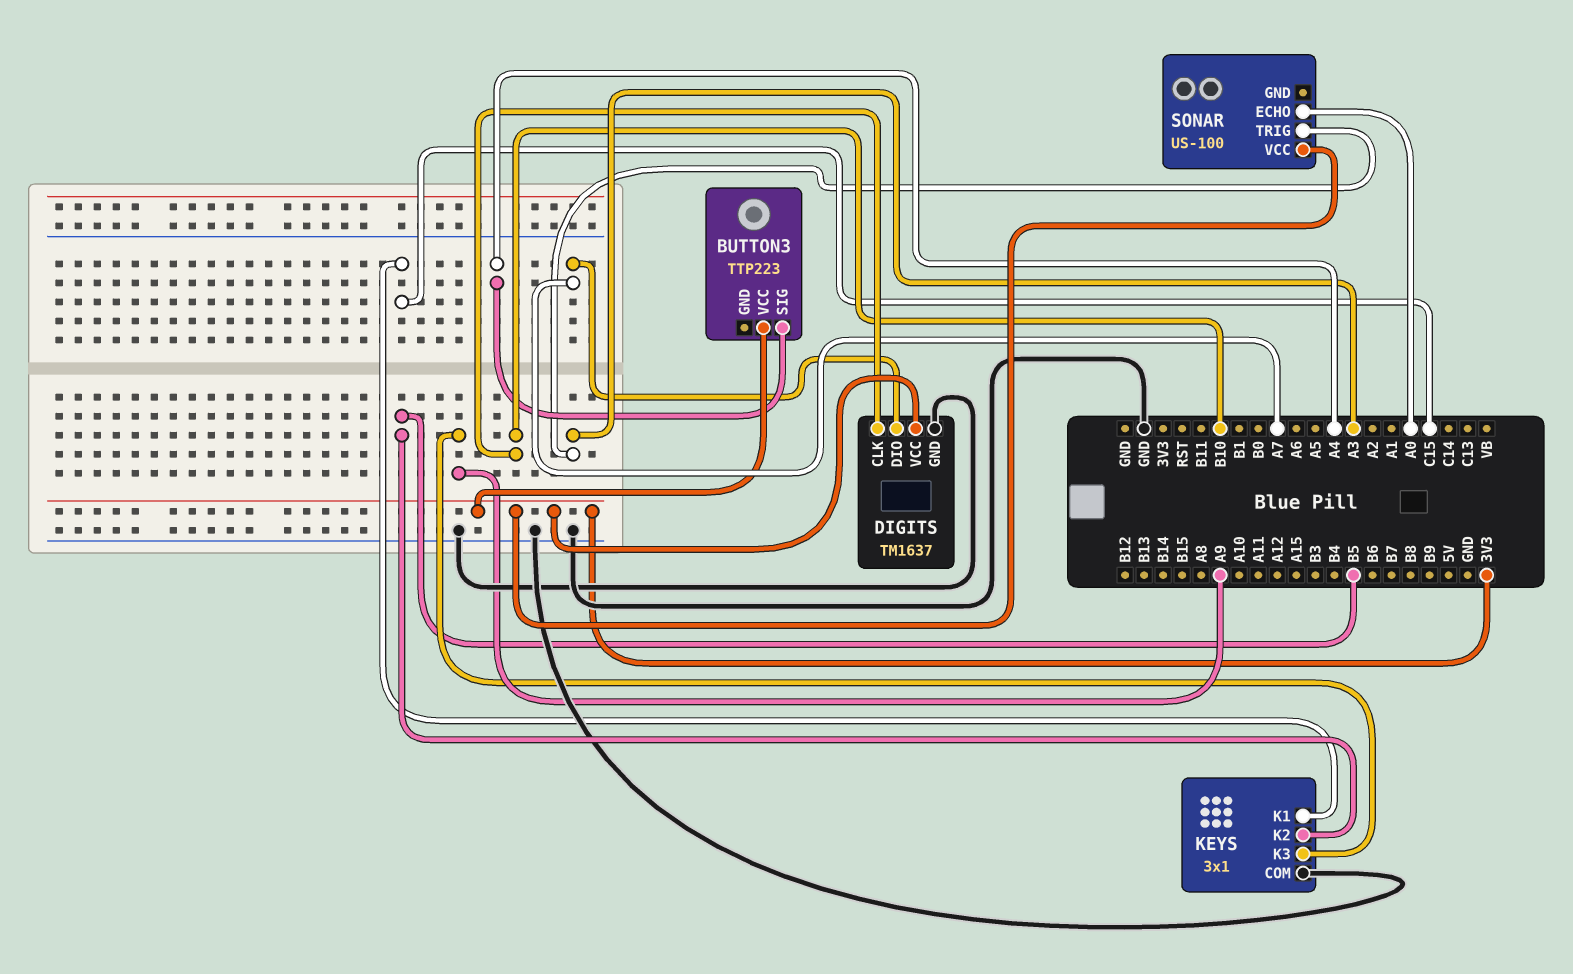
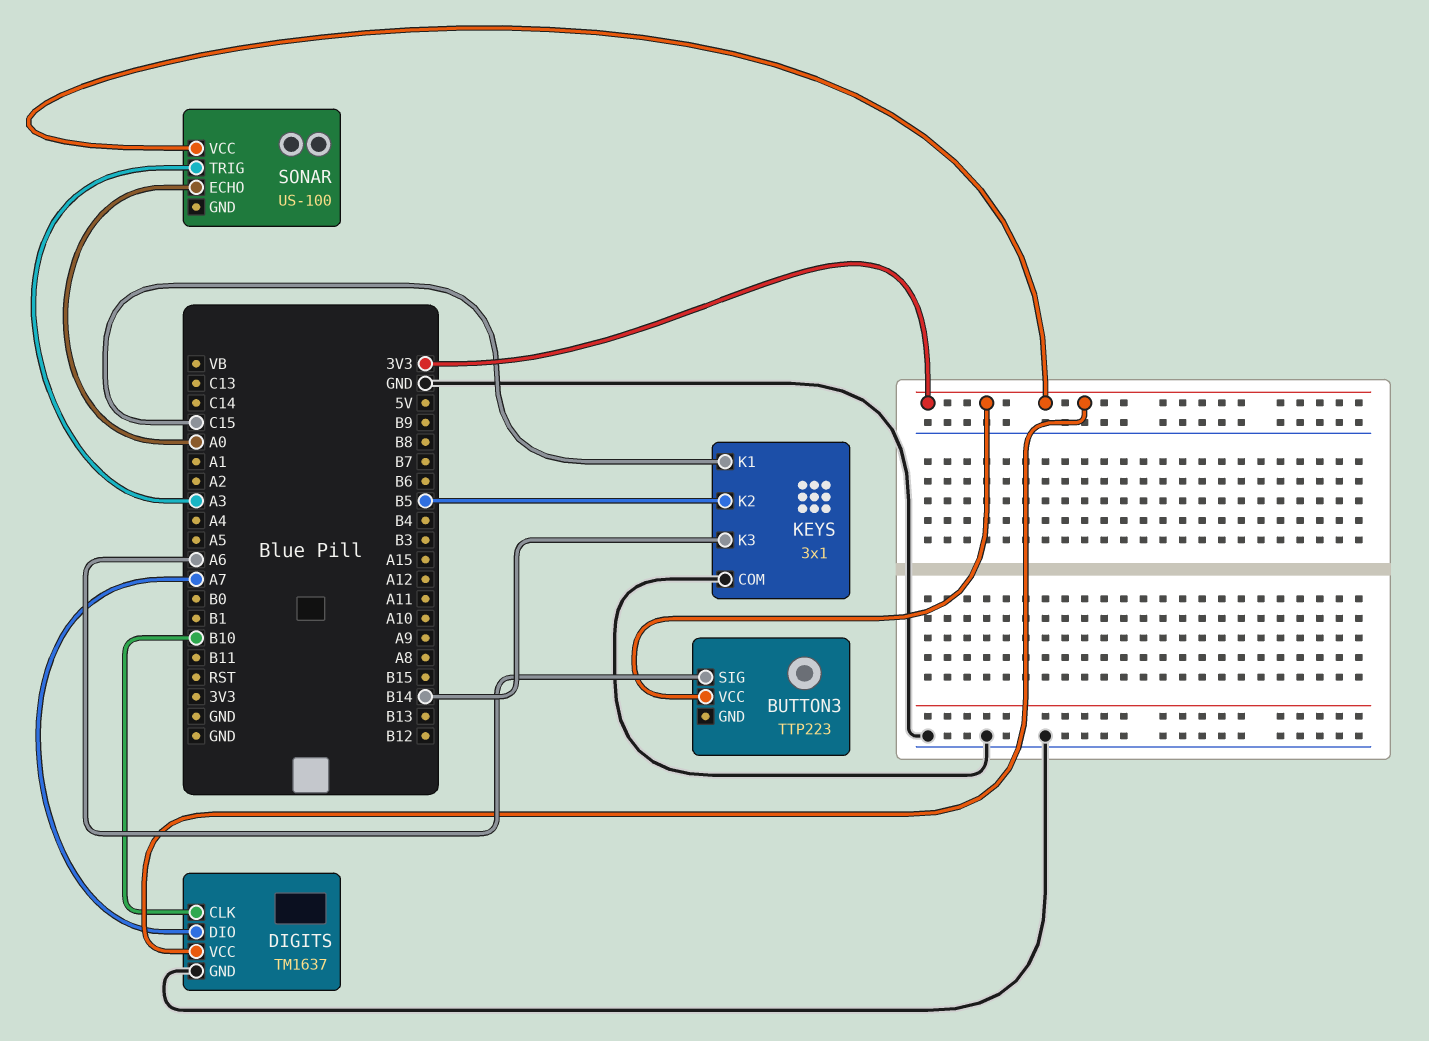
BUTTON3 pin SIG: A4 -> A6
KEYS pin K3: A9 -> B14

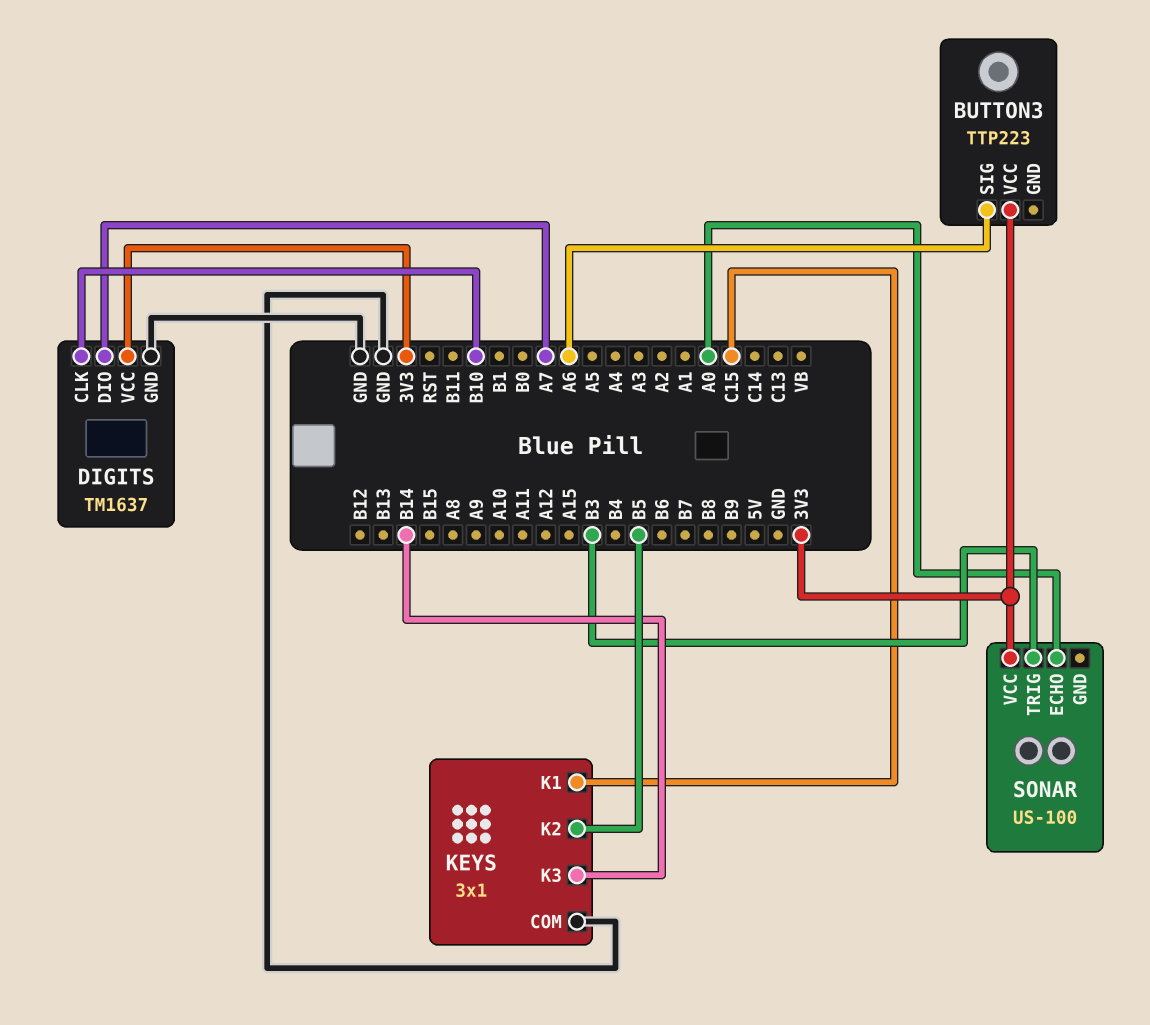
SONAR pin TRIG: A3 -> B3

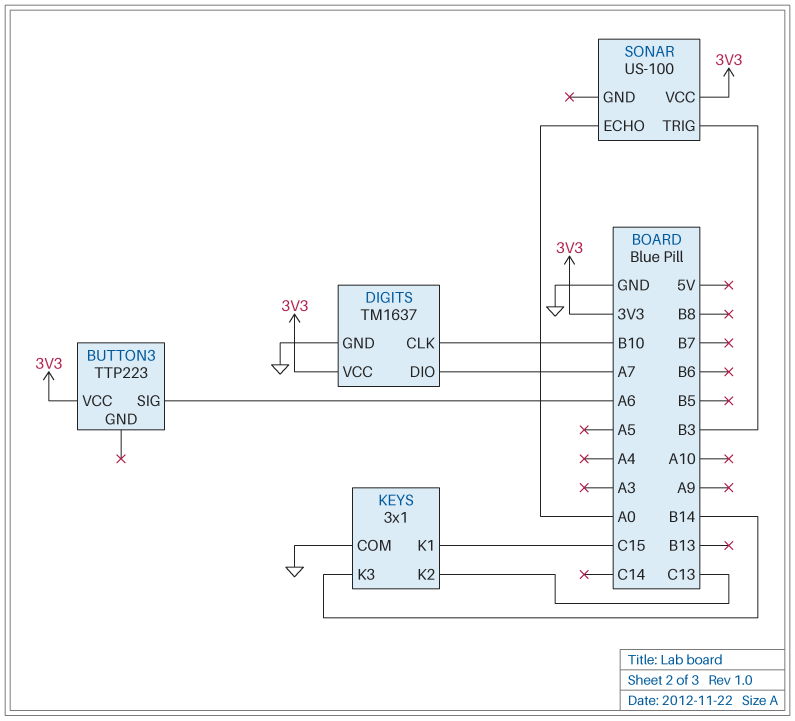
KEYS pin K2: B5 -> C13

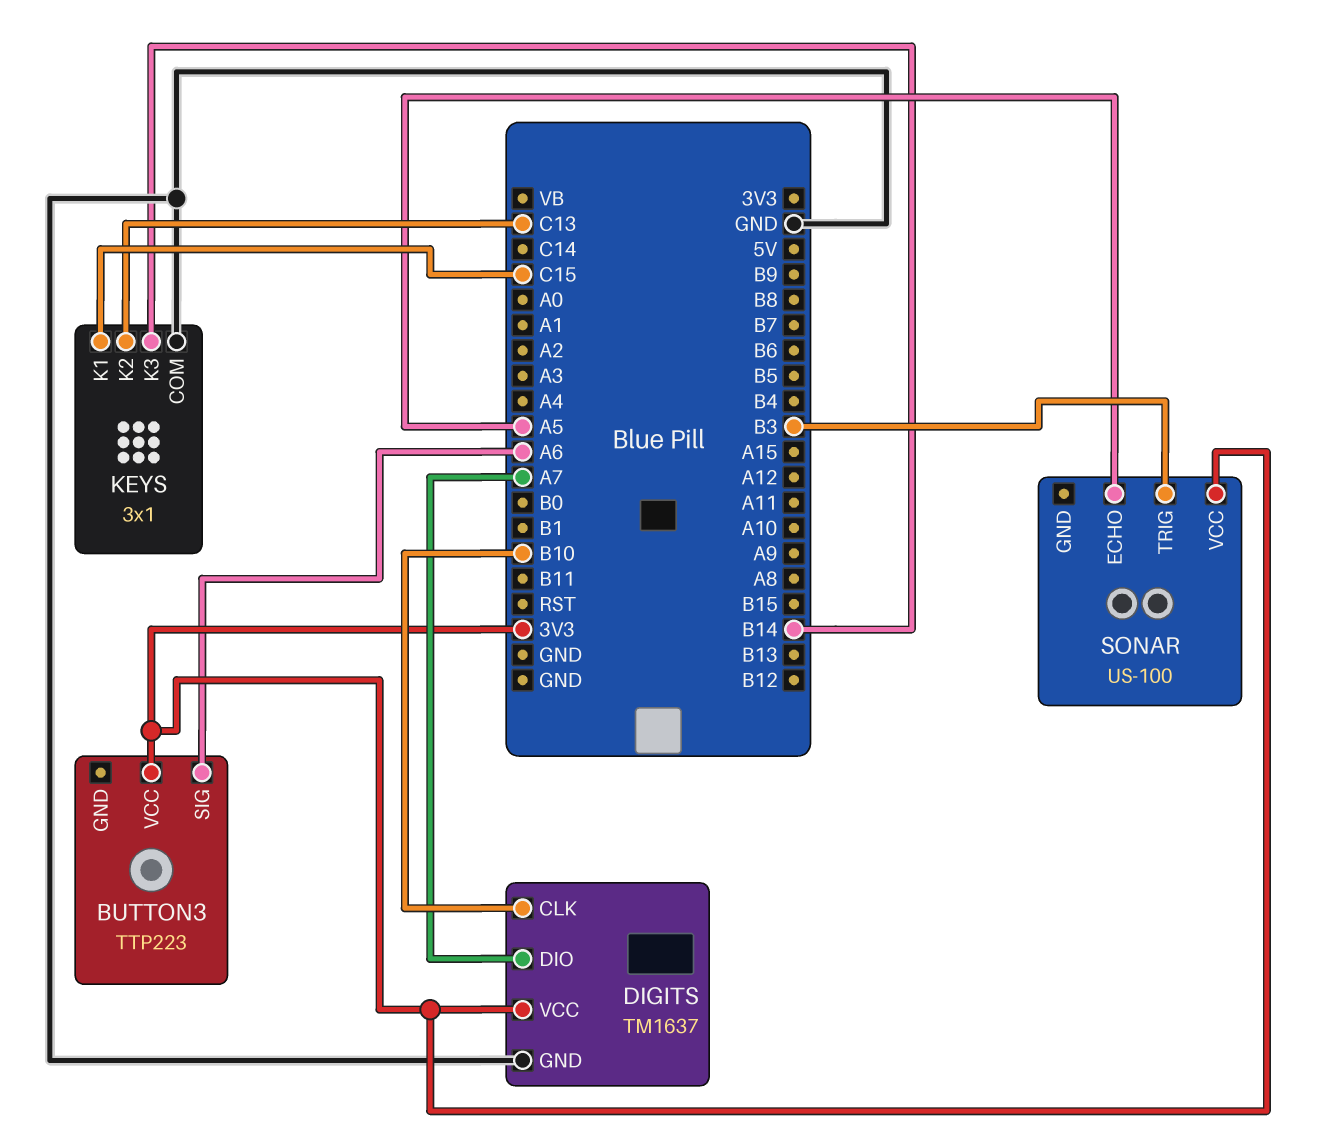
SONAR pin ECHO: A0 -> A5

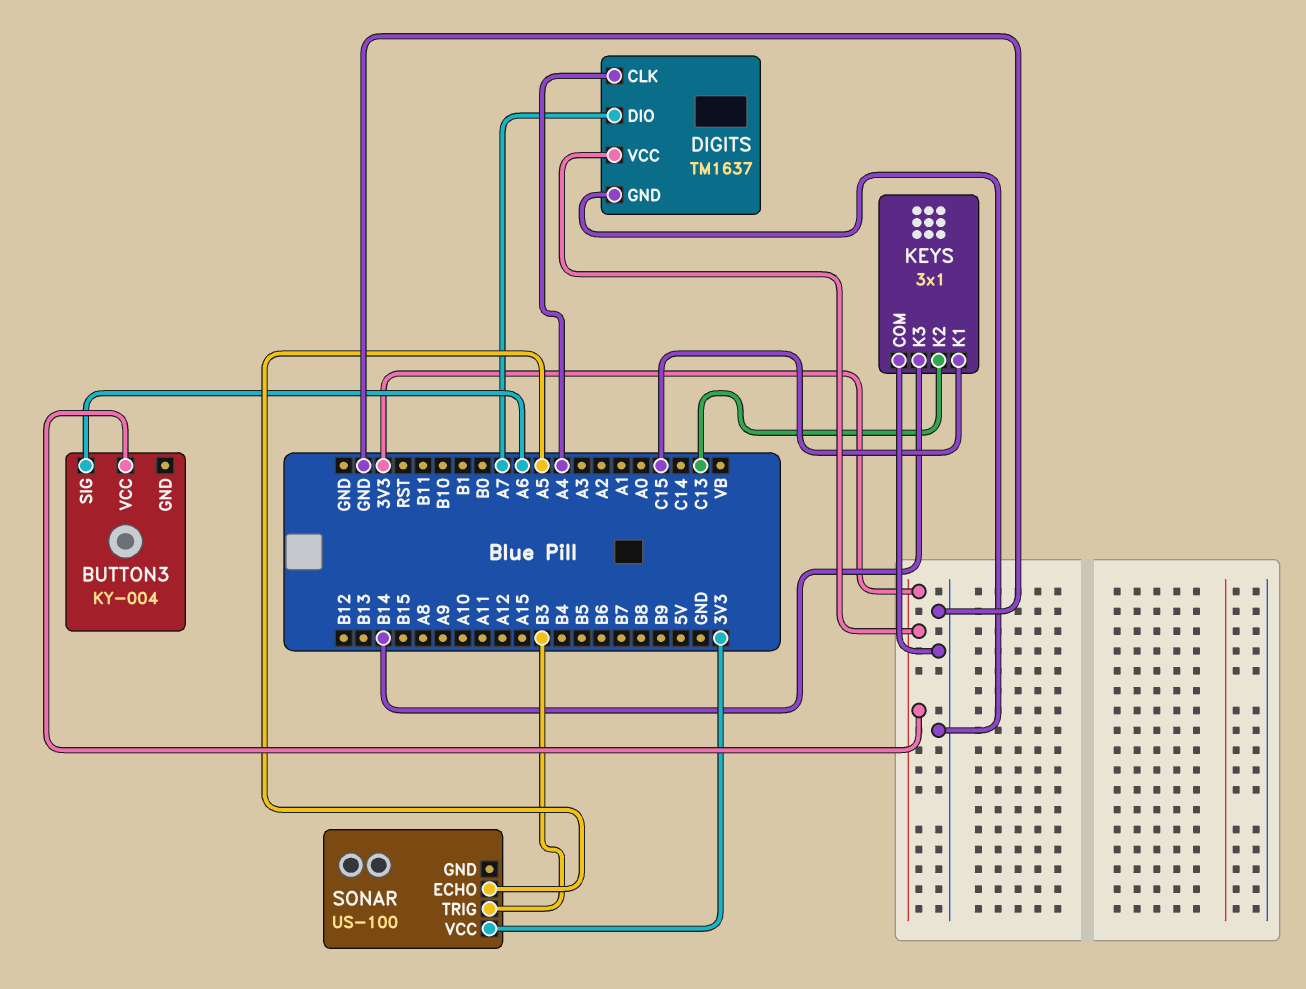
BUTTON3: TTP223 -> KY-004
DIGITS pin CLK: B10 -> A4

